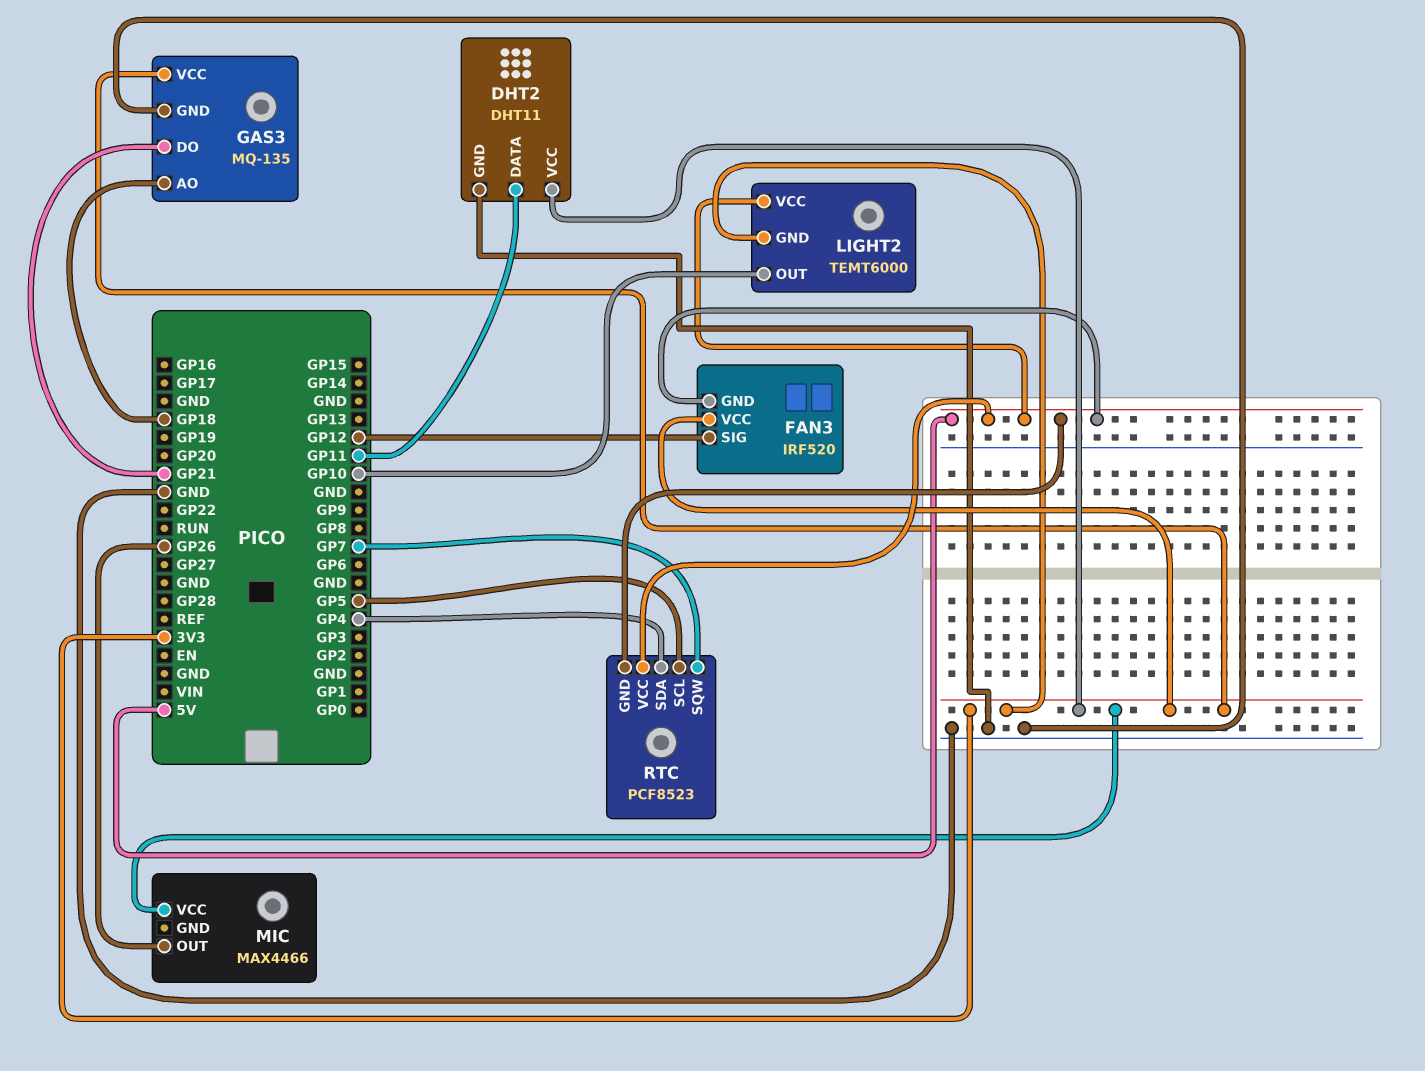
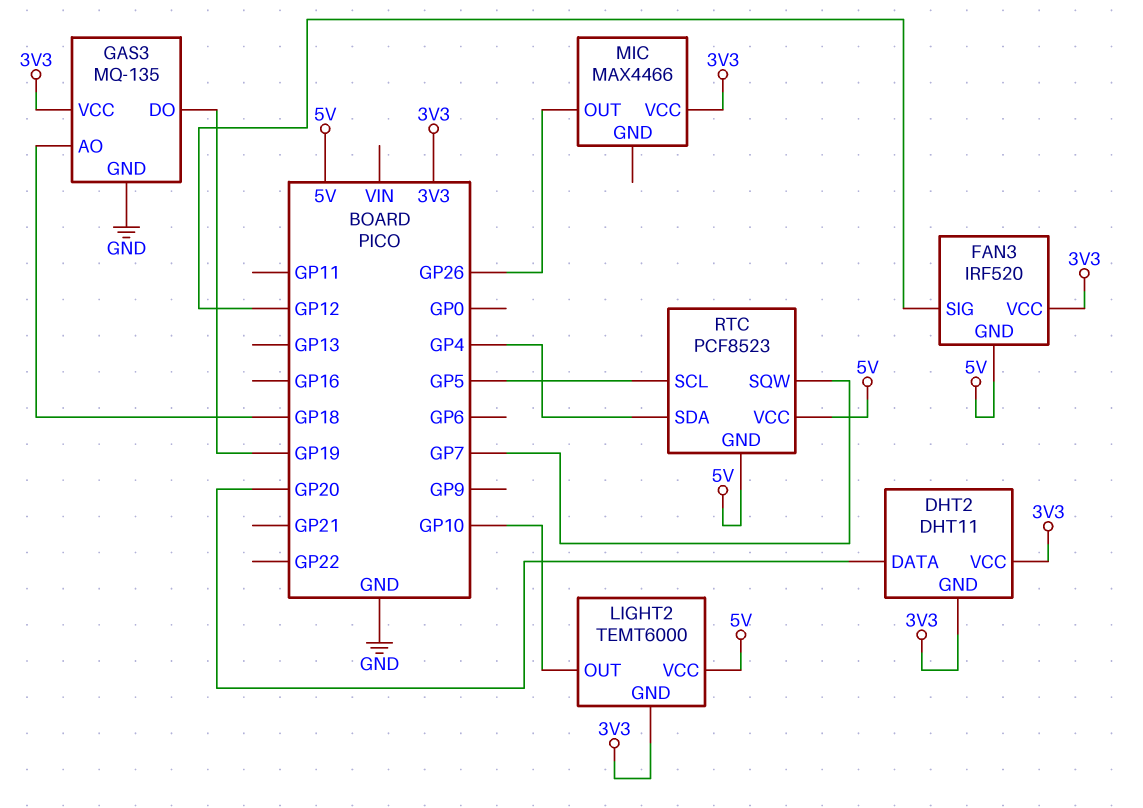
DHT2 pin DATA: GP11 -> GP20
DHT2 pin GND: GND -> 3V3
GAS3 pin DO: GP21 -> GP19

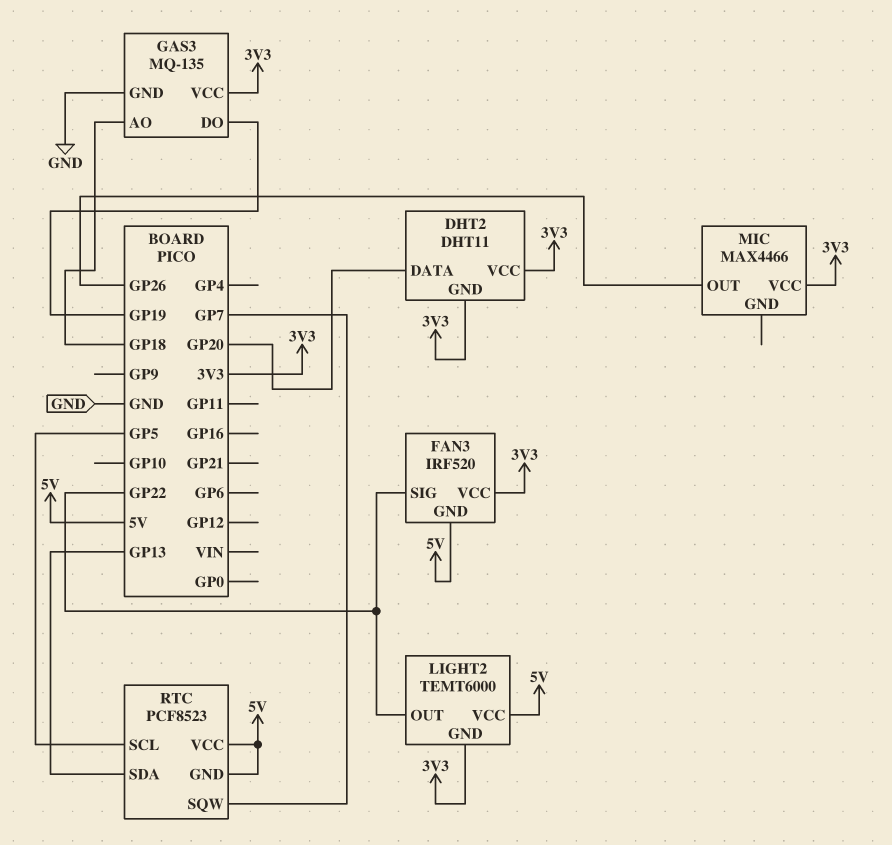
FAN3 pin SIG: GP12 -> GP22
LIGHT2 pin OUT: GP10 -> GP22
RTC pin SDA: GP4 -> GP13

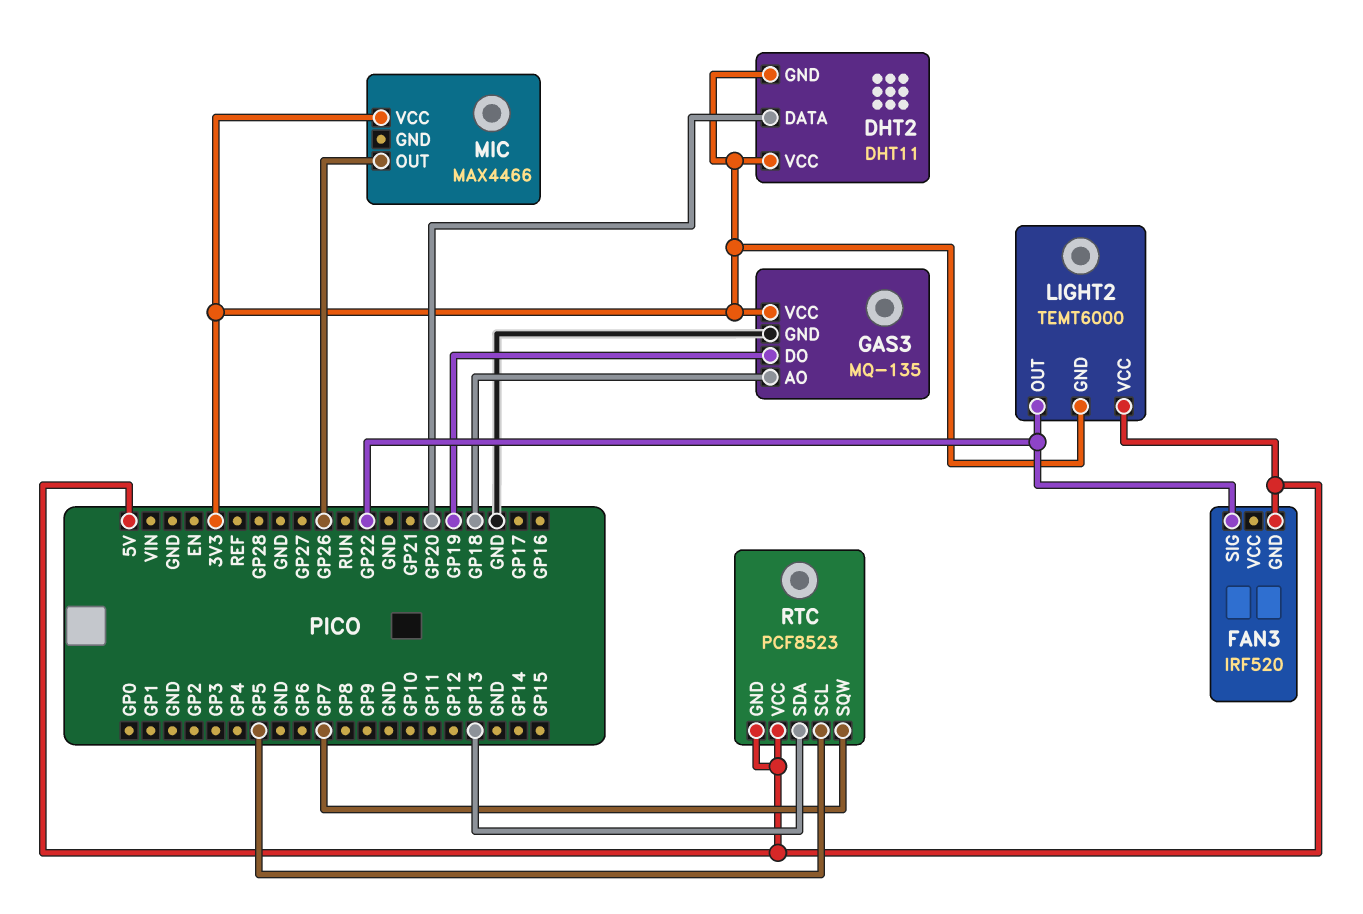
FAN3 pin VCC: 3V3 -> none

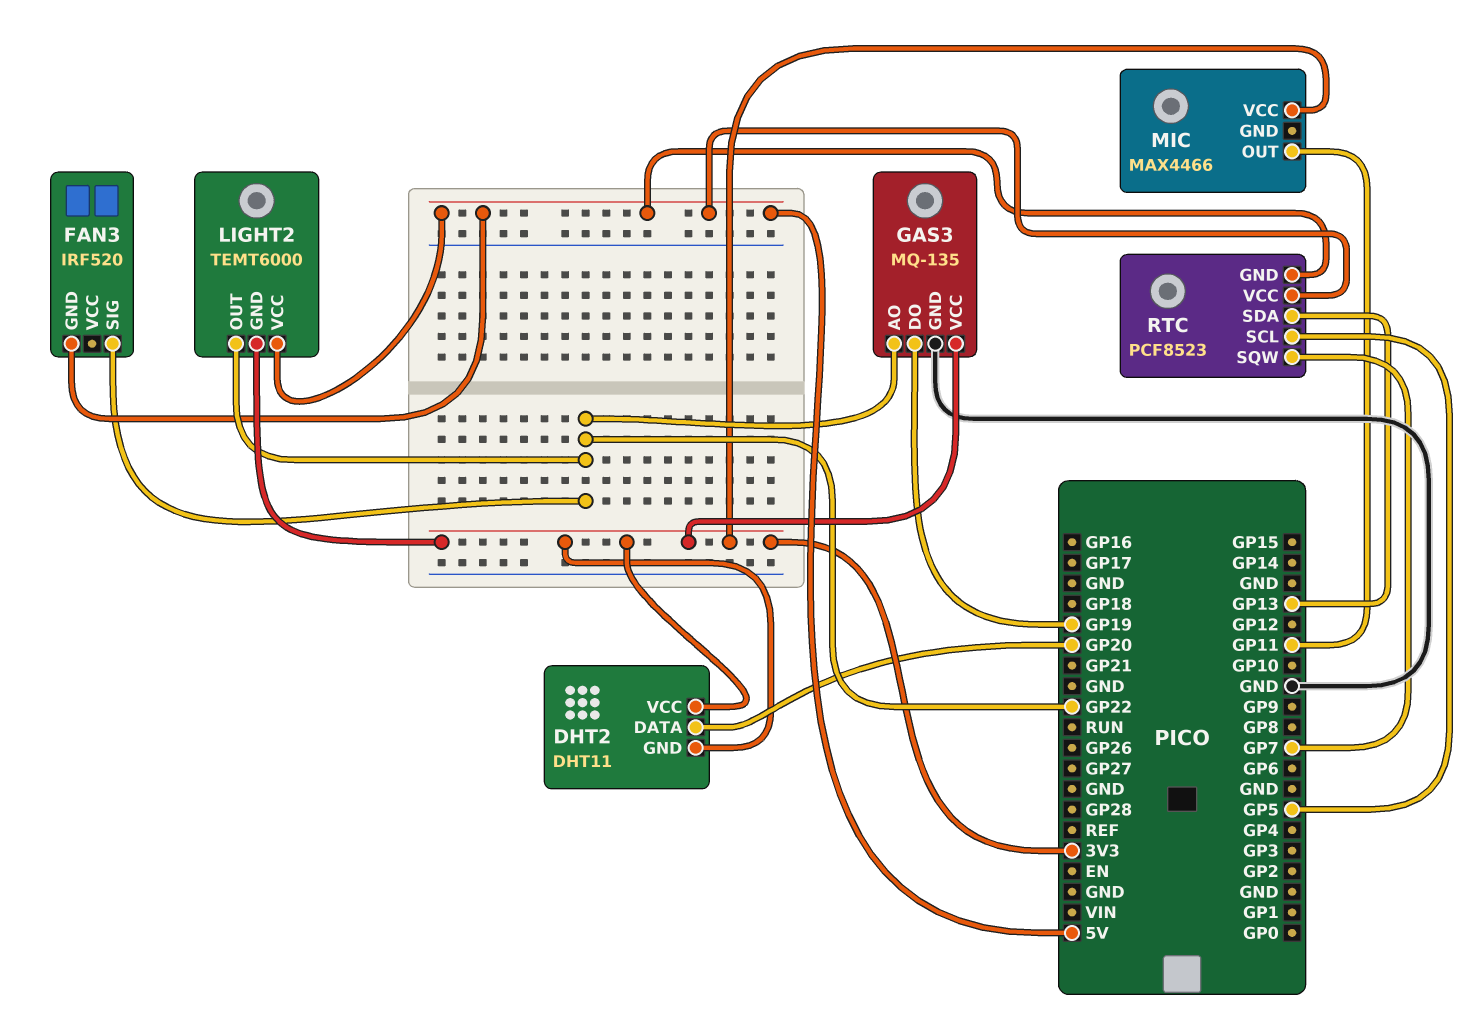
GAS3 pin AO: GP18 -> GP22
MIC pin OUT: GP26 -> GP11

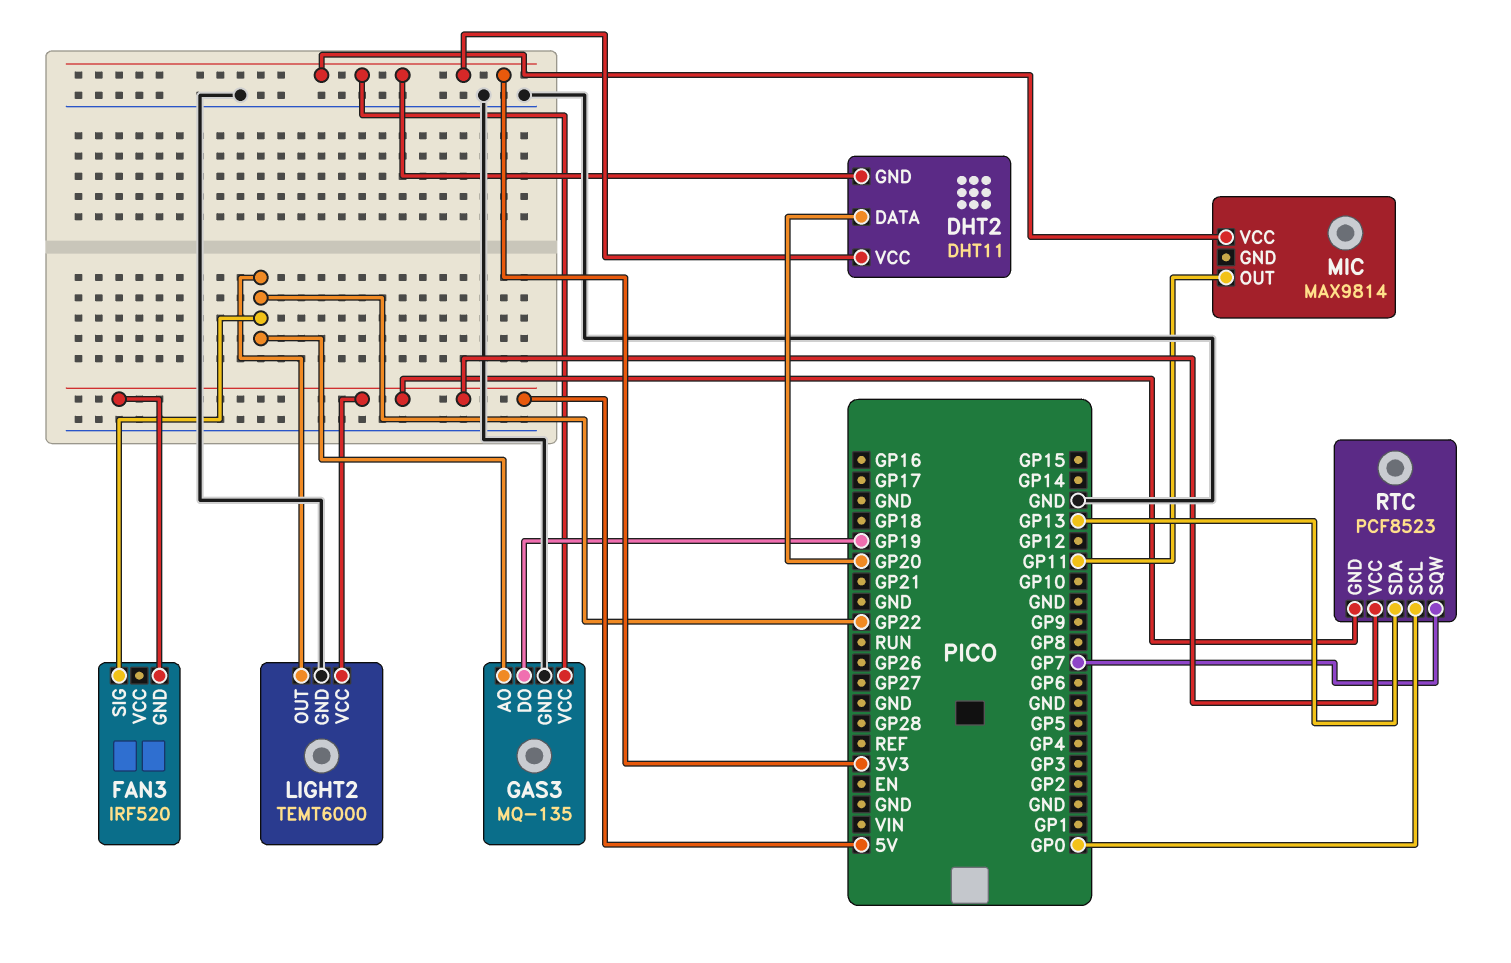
LIGHT2 pin GND: 3V3 -> GND
MIC: MAX4466 -> MAX9814
RTC pin SCL: GP5 -> GP0

